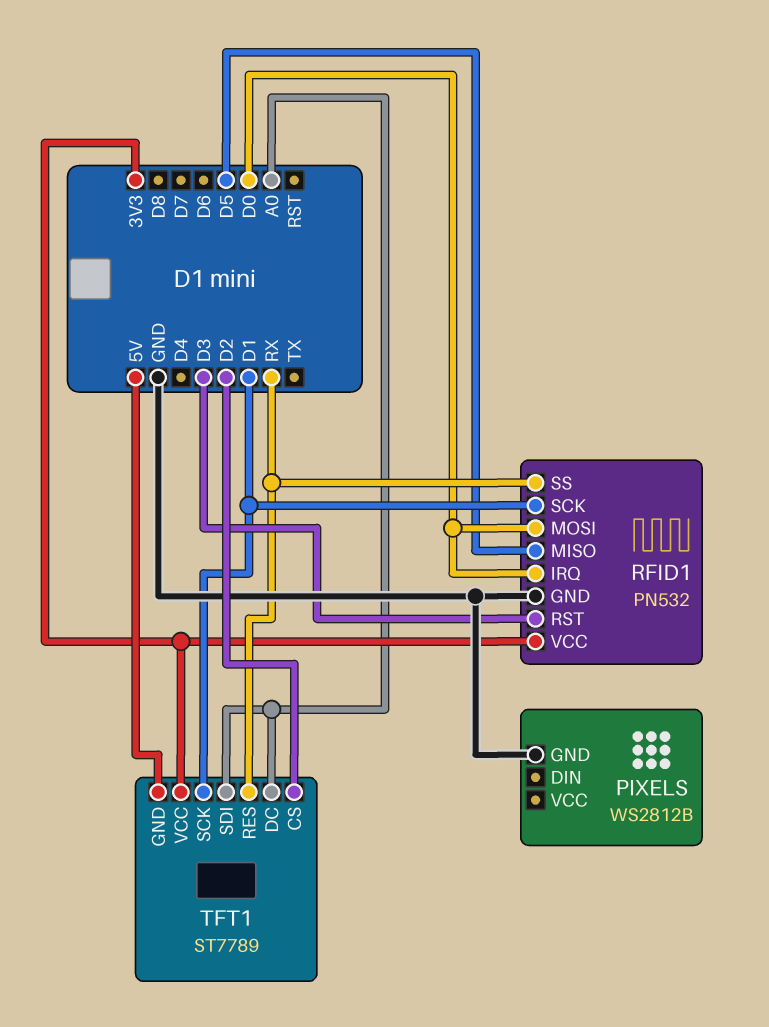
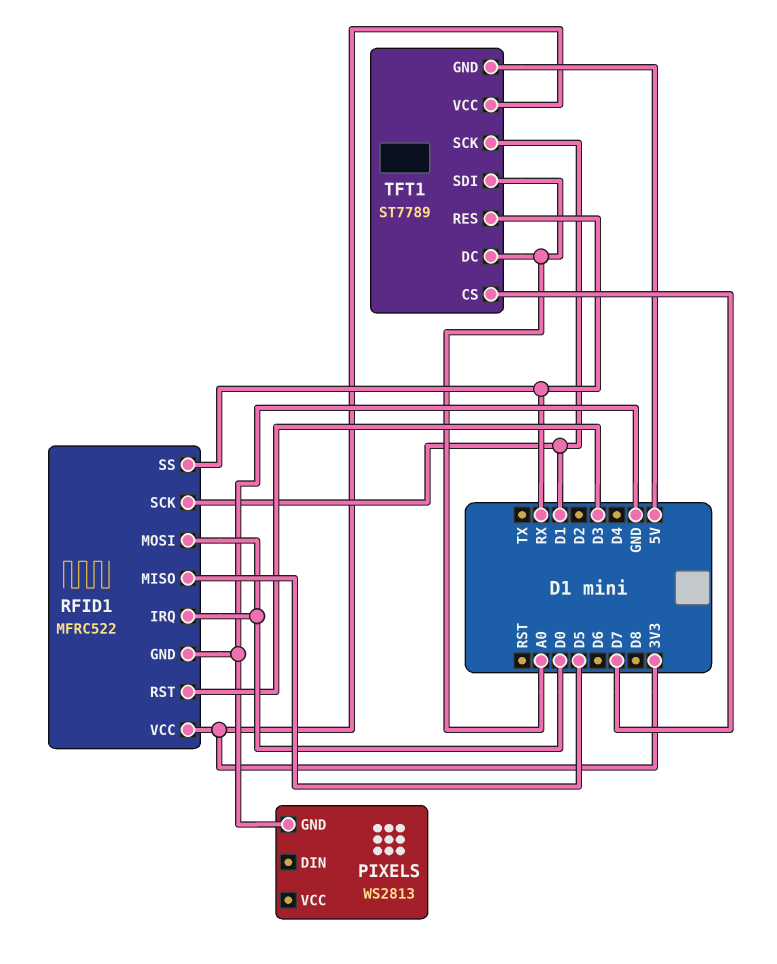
PIXELS: WS2812B -> WS2813
RFID1: PN532 -> MFRC522
TFT1 pin CS: D2 -> D7

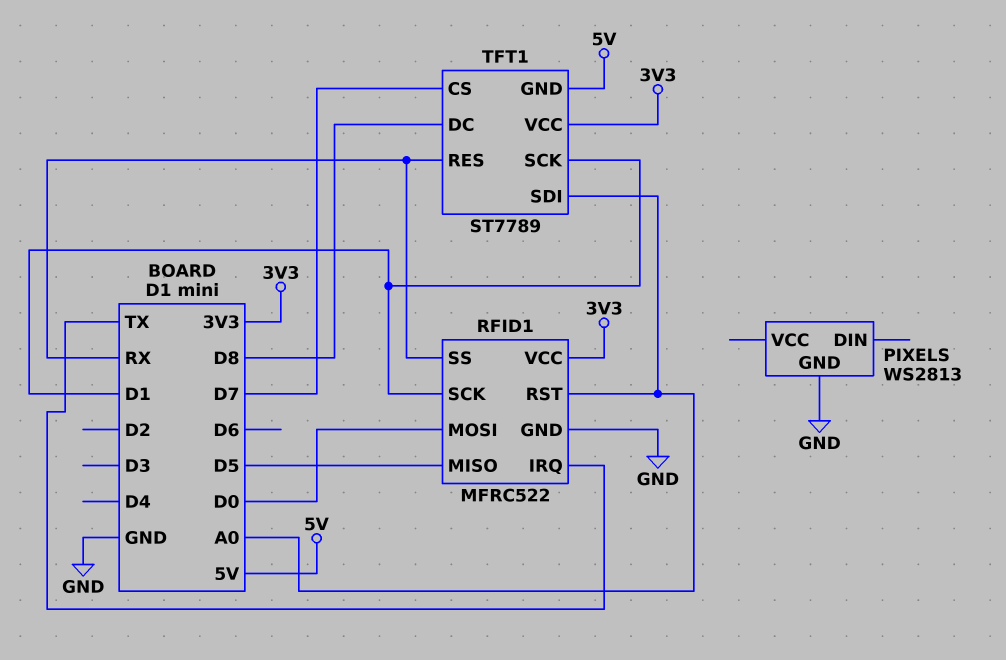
RFID1 pin IRQ: D0 -> TX
RFID1 pin RST: D3 -> A0
TFT1 pin DC: A0 -> D8

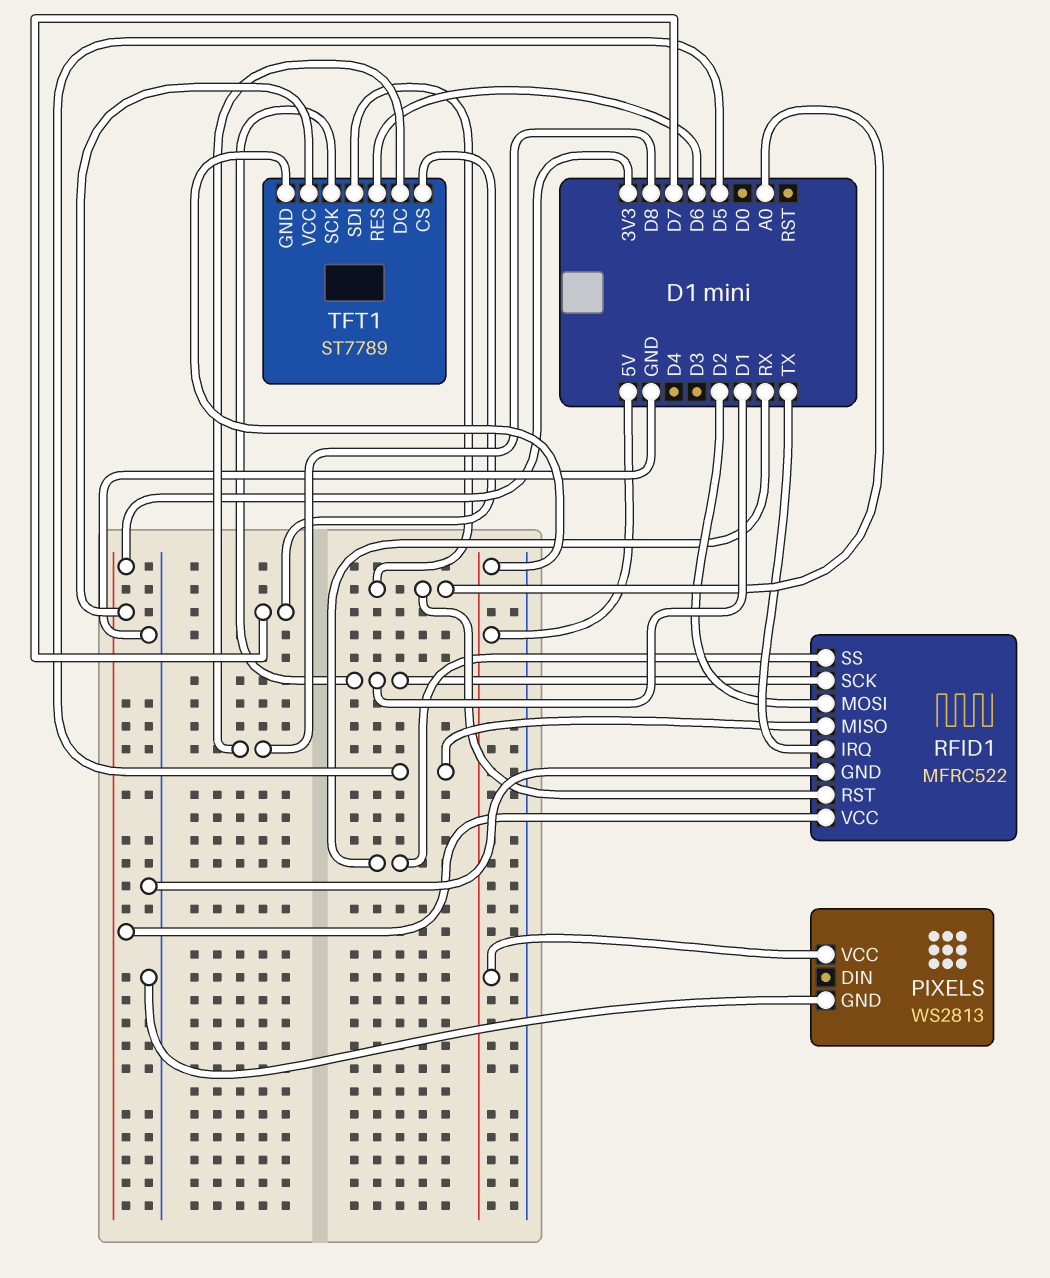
PIXELS pin VCC: none -> 5V
RFID1 pin MOSI: D0 -> D2
TFT1 pin RES: RX -> D6

